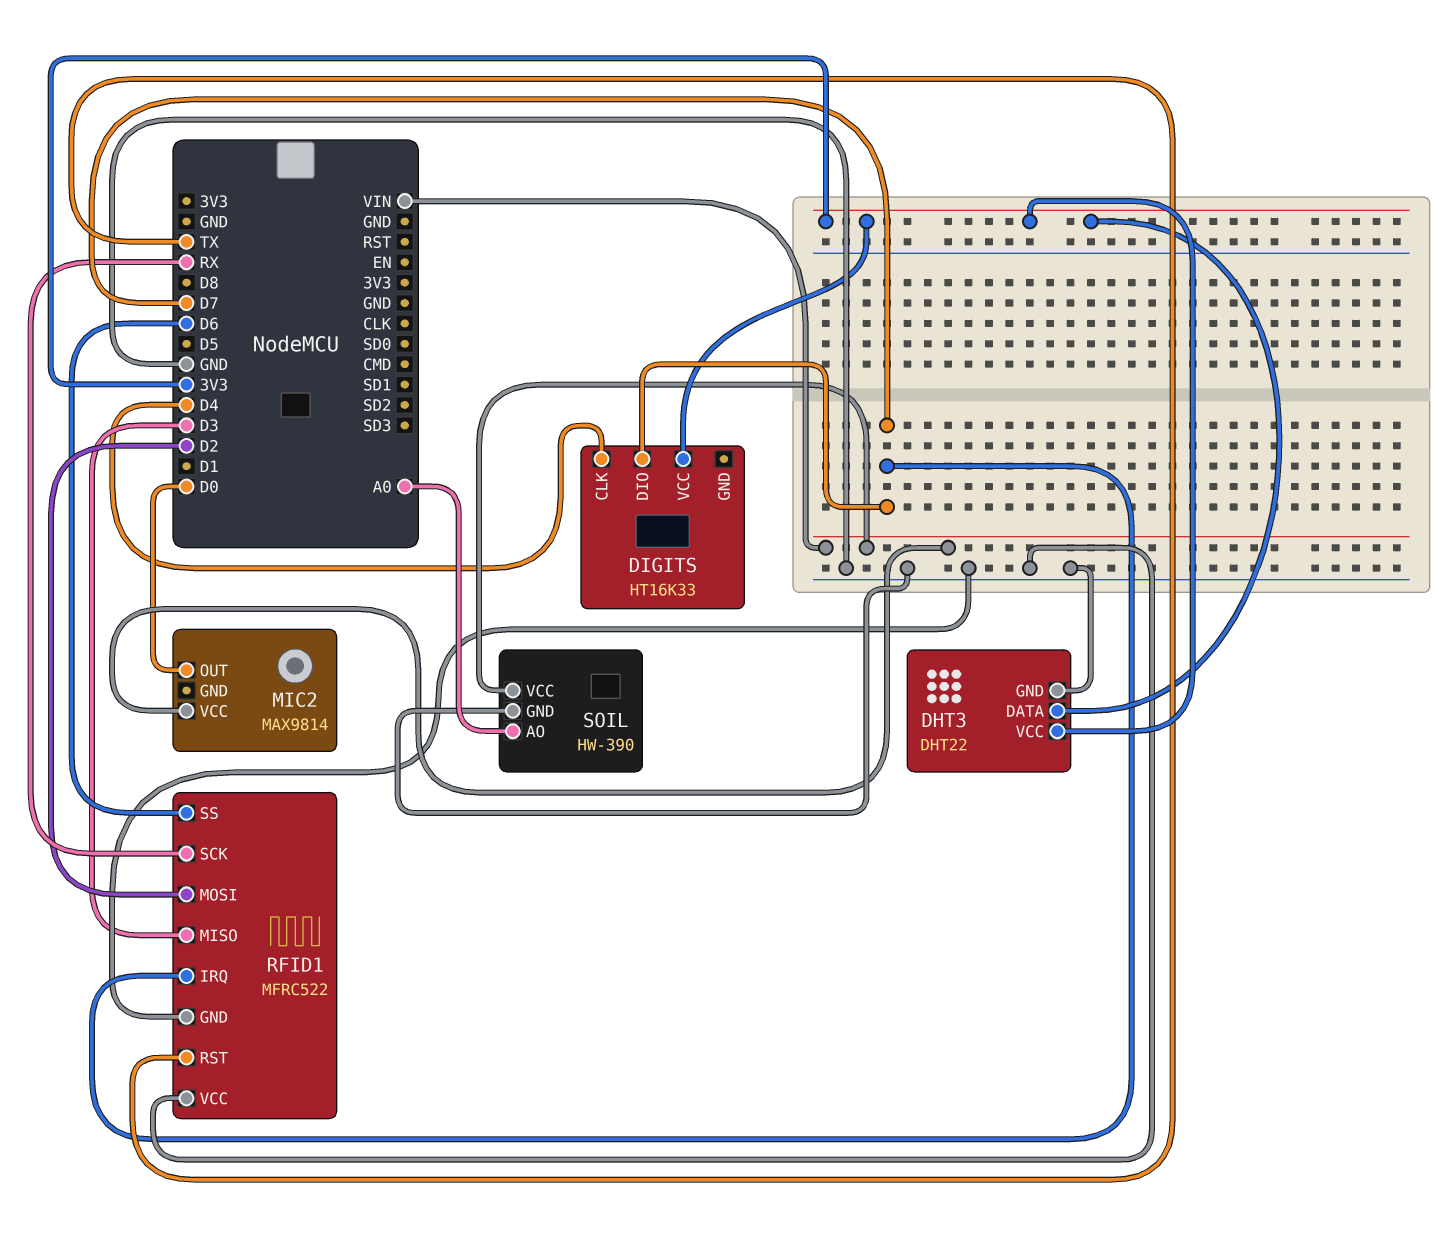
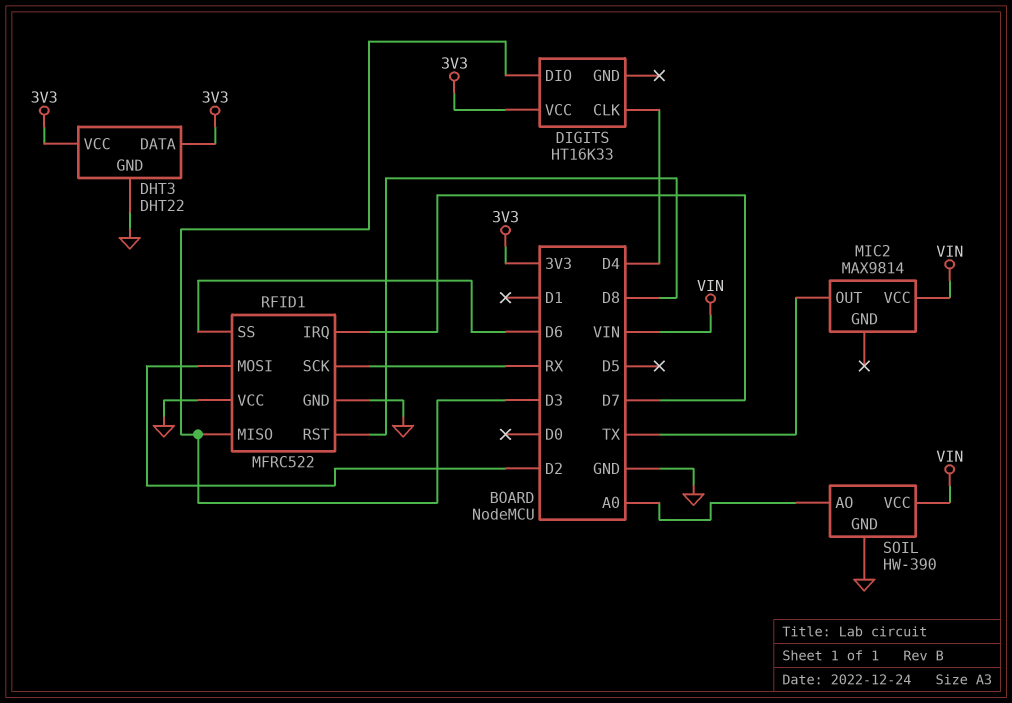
DIGITS pin DIO: D7 -> D3
MIC2 pin OUT: D0 -> TX
RFID1 pin RST: TX -> D8

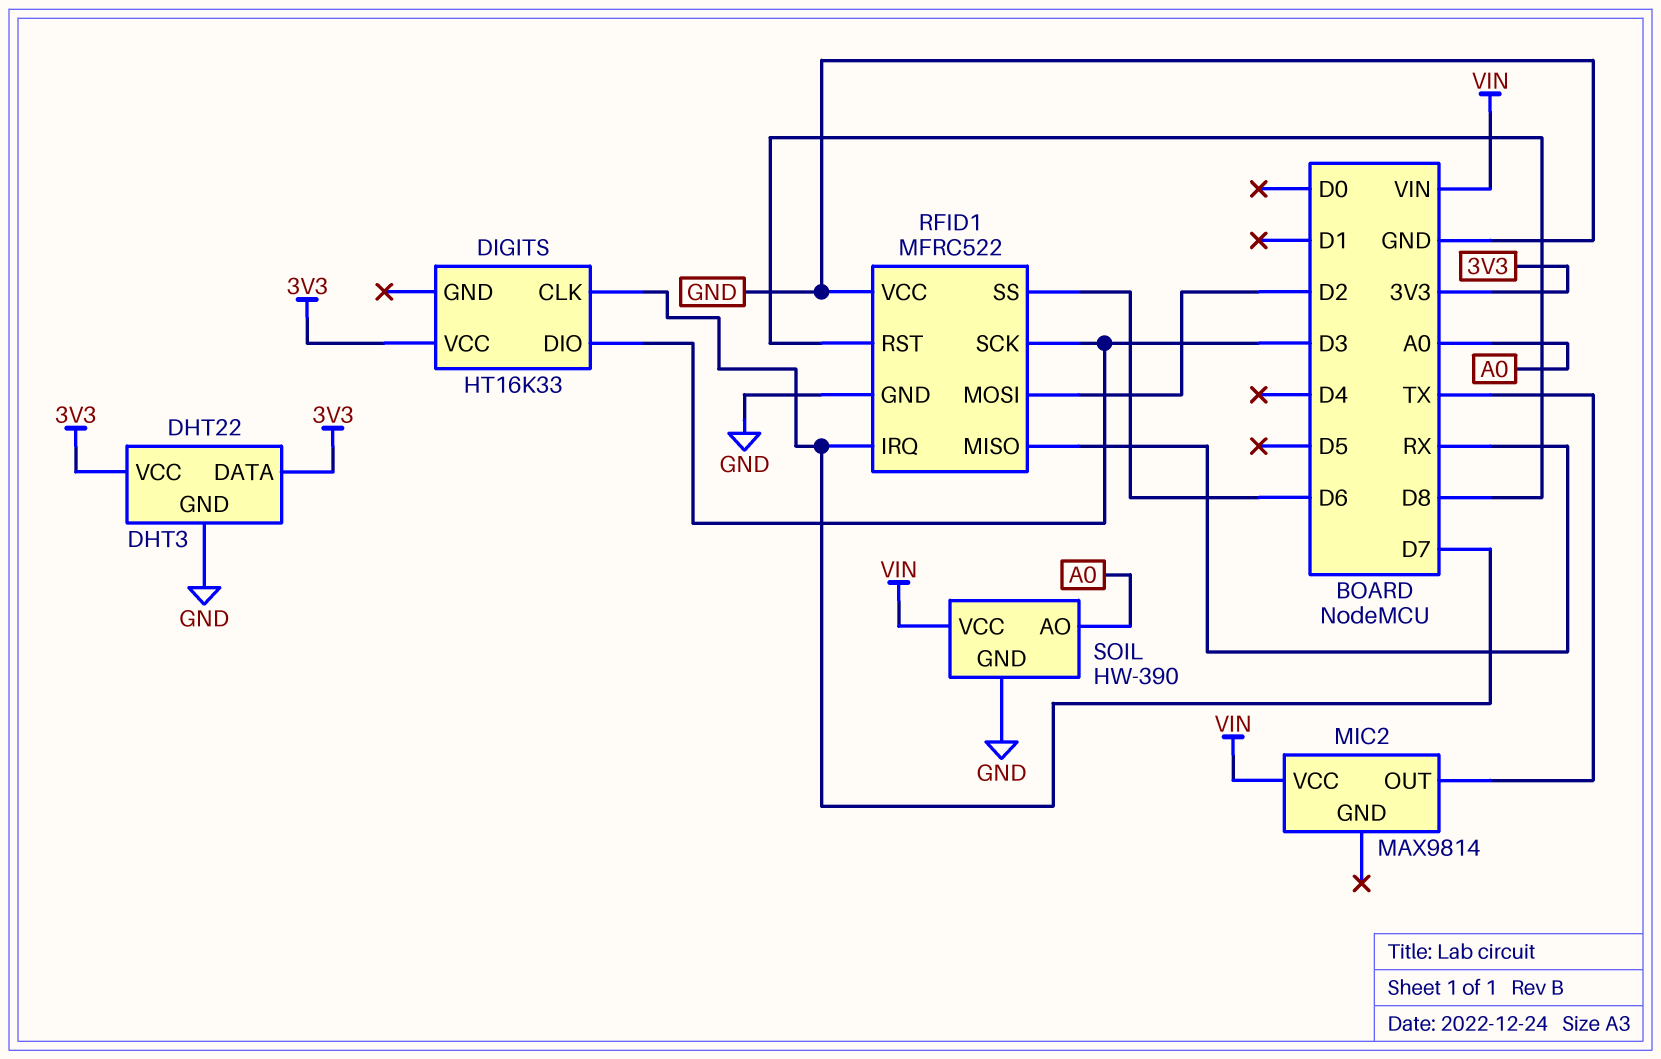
DIGITS pin CLK: D4 -> D7
RFID1 pin MISO: D3 -> RX
RFID1 pin SCK: RX -> D3

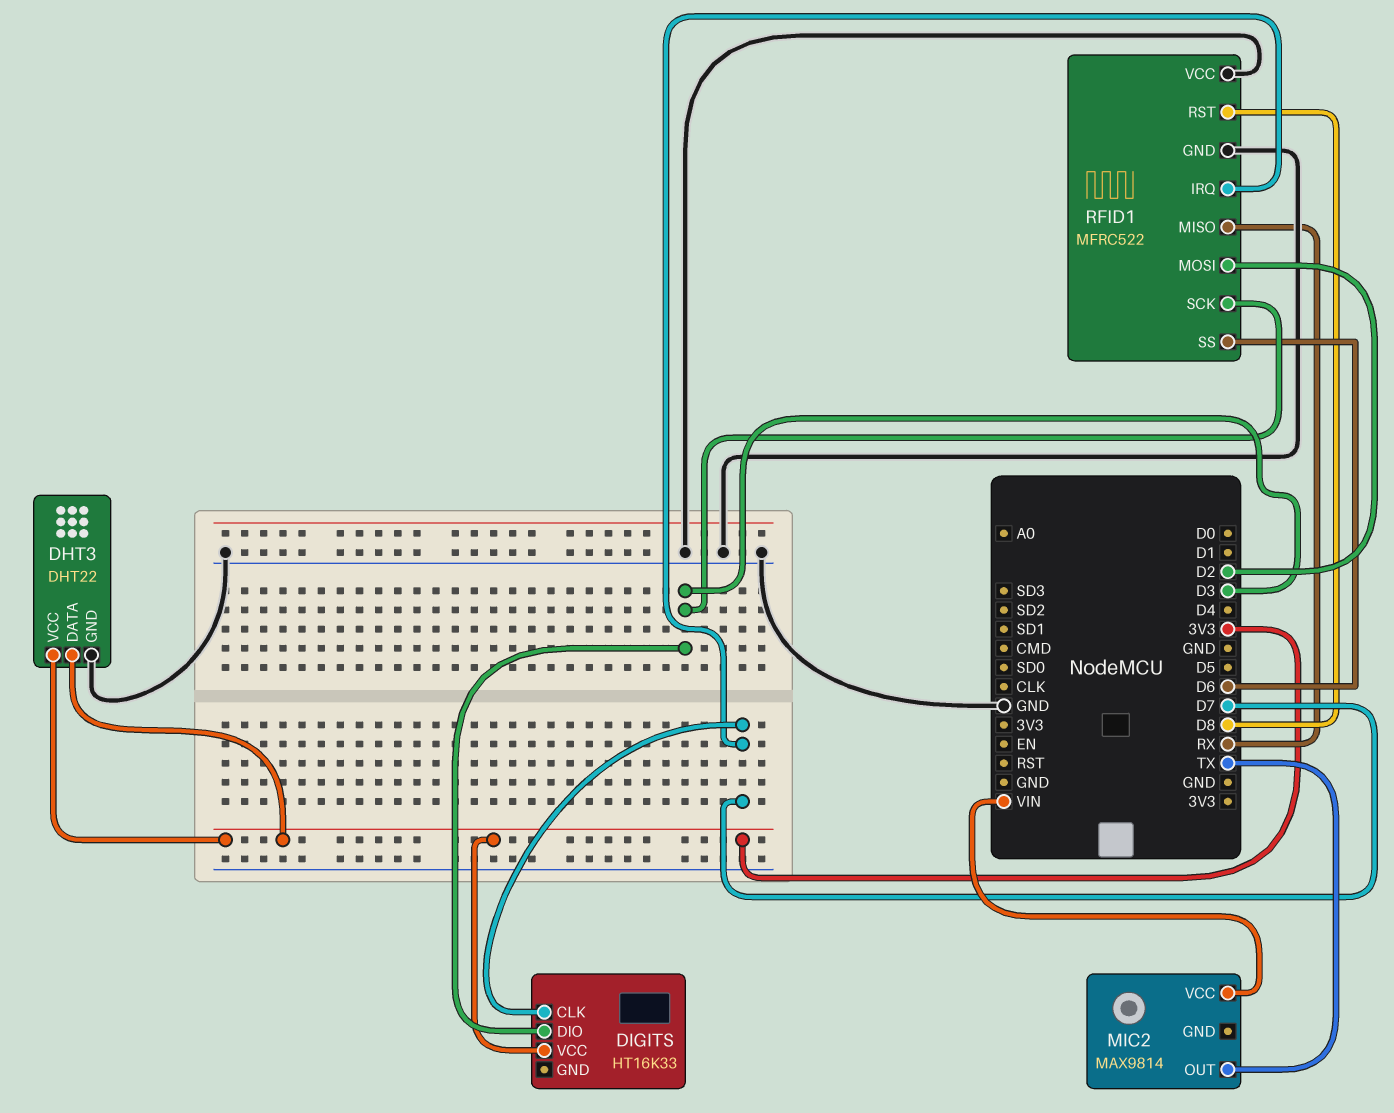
SOIL: HW-390 -> none
SOIL pin AO: A0 -> none
SOIL pin GND: GND -> none
SOIL pin VCC: VIN -> none

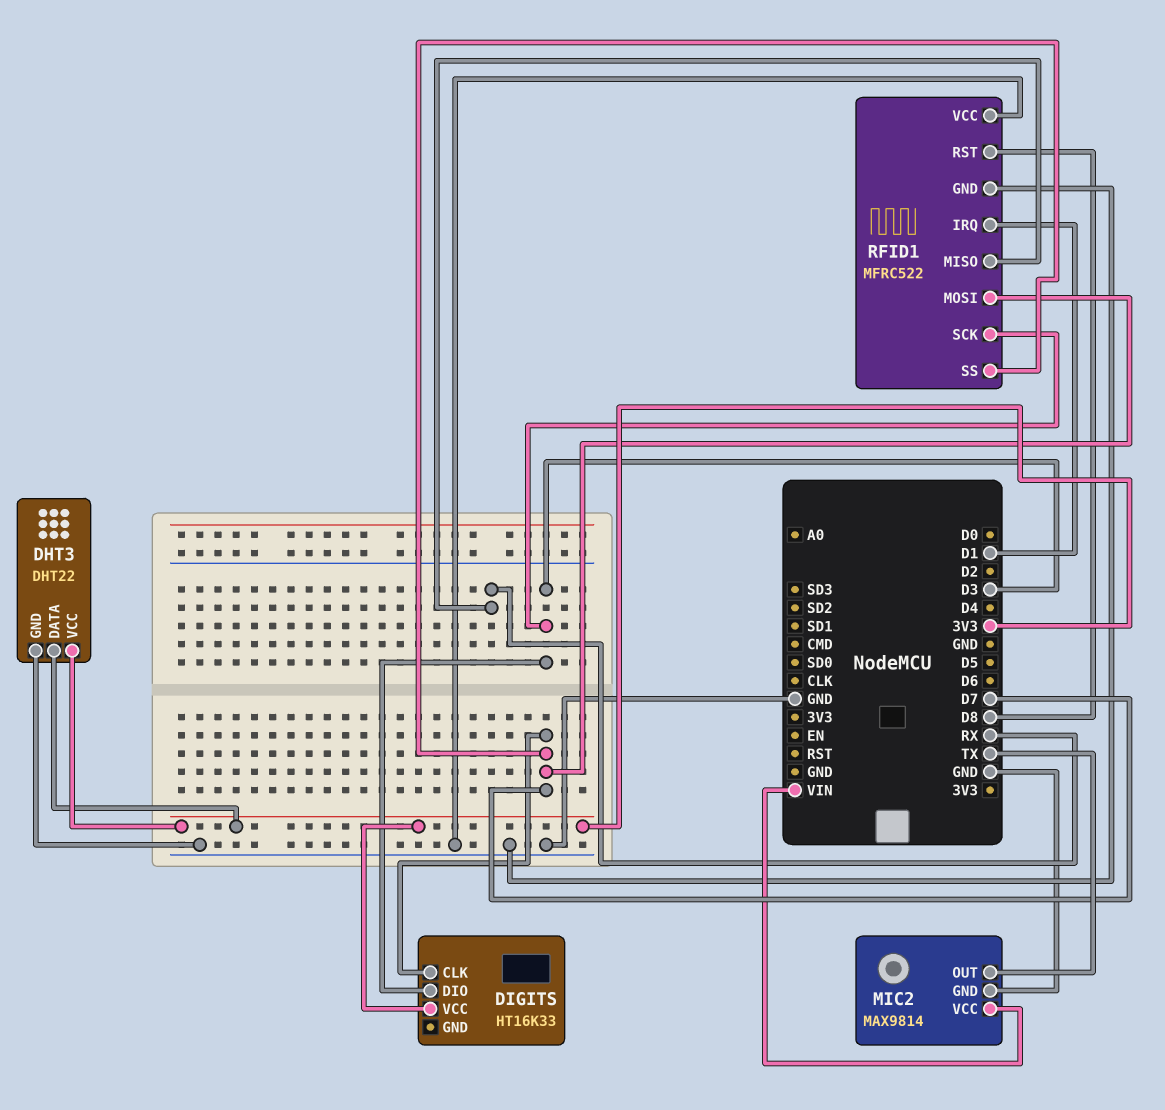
MIC2 pin GND: none -> GND
RFID1 pin IRQ: D7 -> D1
RFID1 pin MOSI: D2 -> D7
RFID1 pin SS: D6 -> D7

